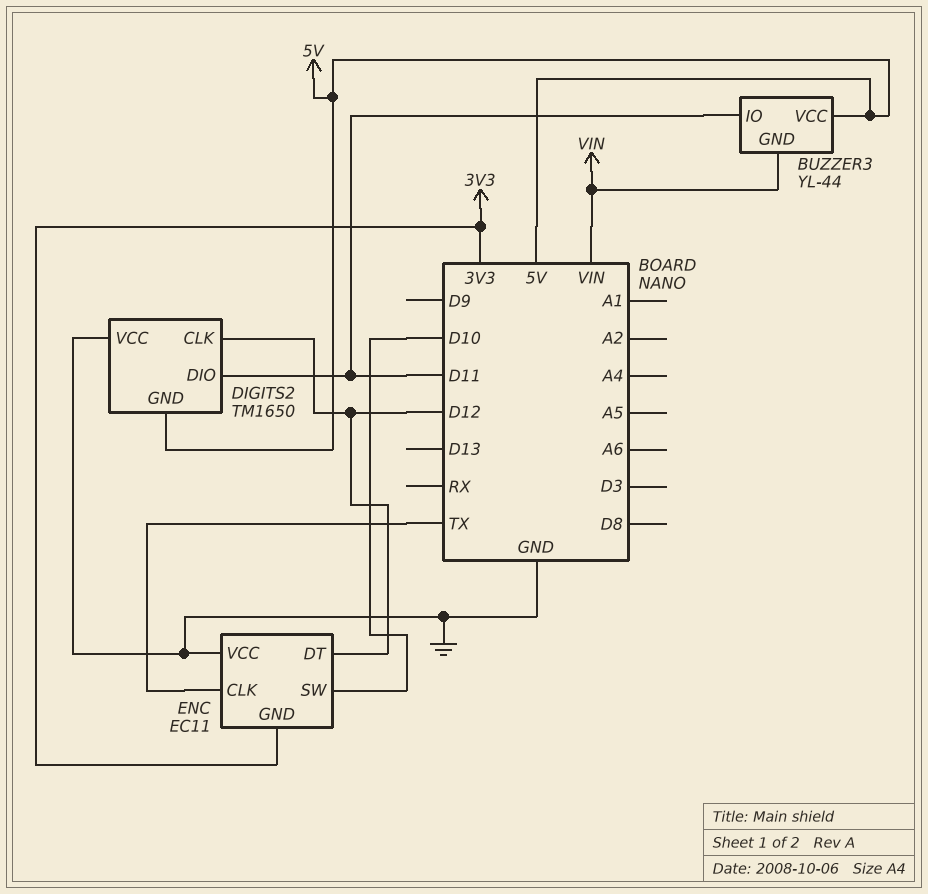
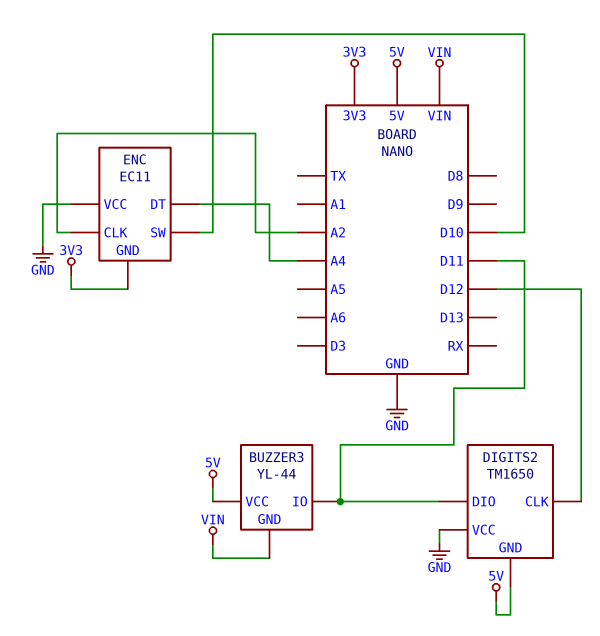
ENC pin CLK: TX -> A2
ENC pin DT: D12 -> A4

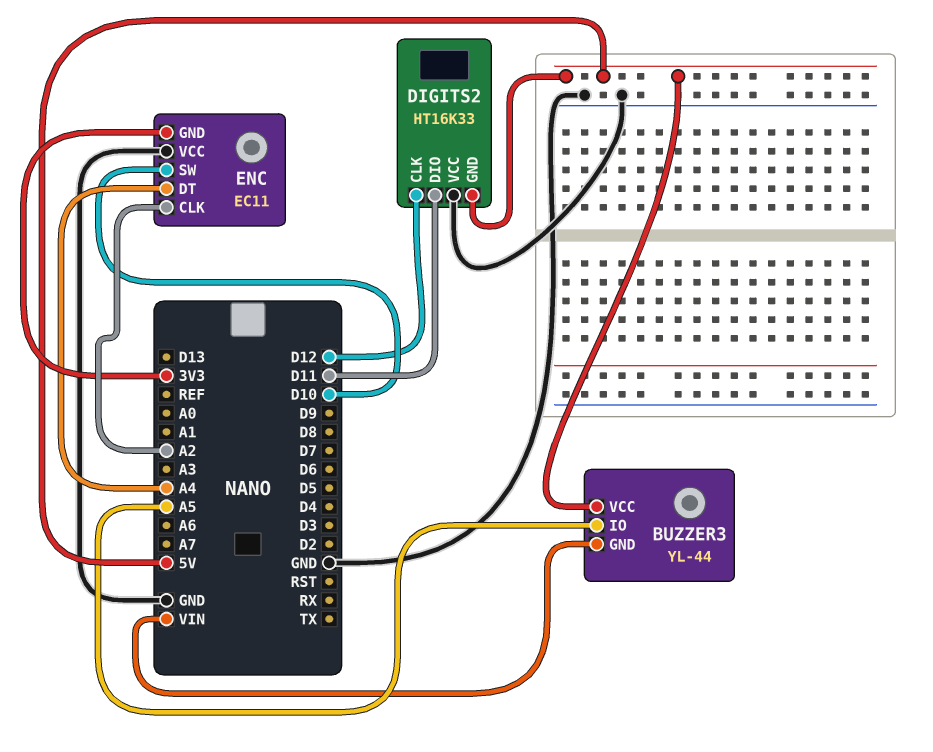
BUZZER3 pin IO: D11 -> A5
DIGITS2: TM1650 -> HT16K33

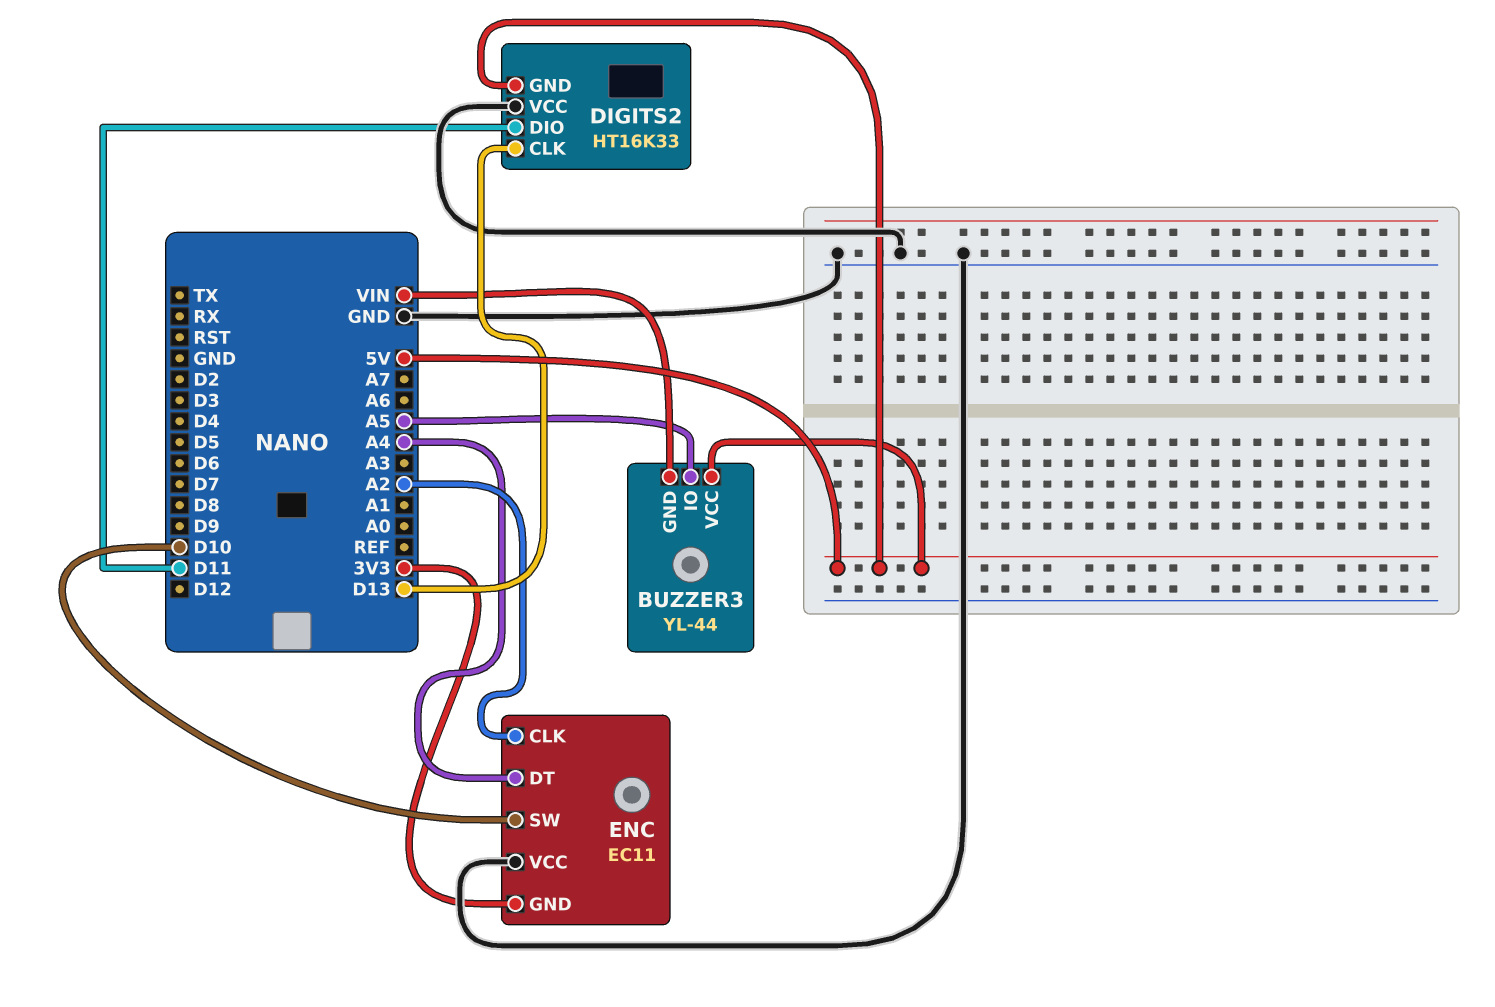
DIGITS2 pin CLK: D12 -> D13

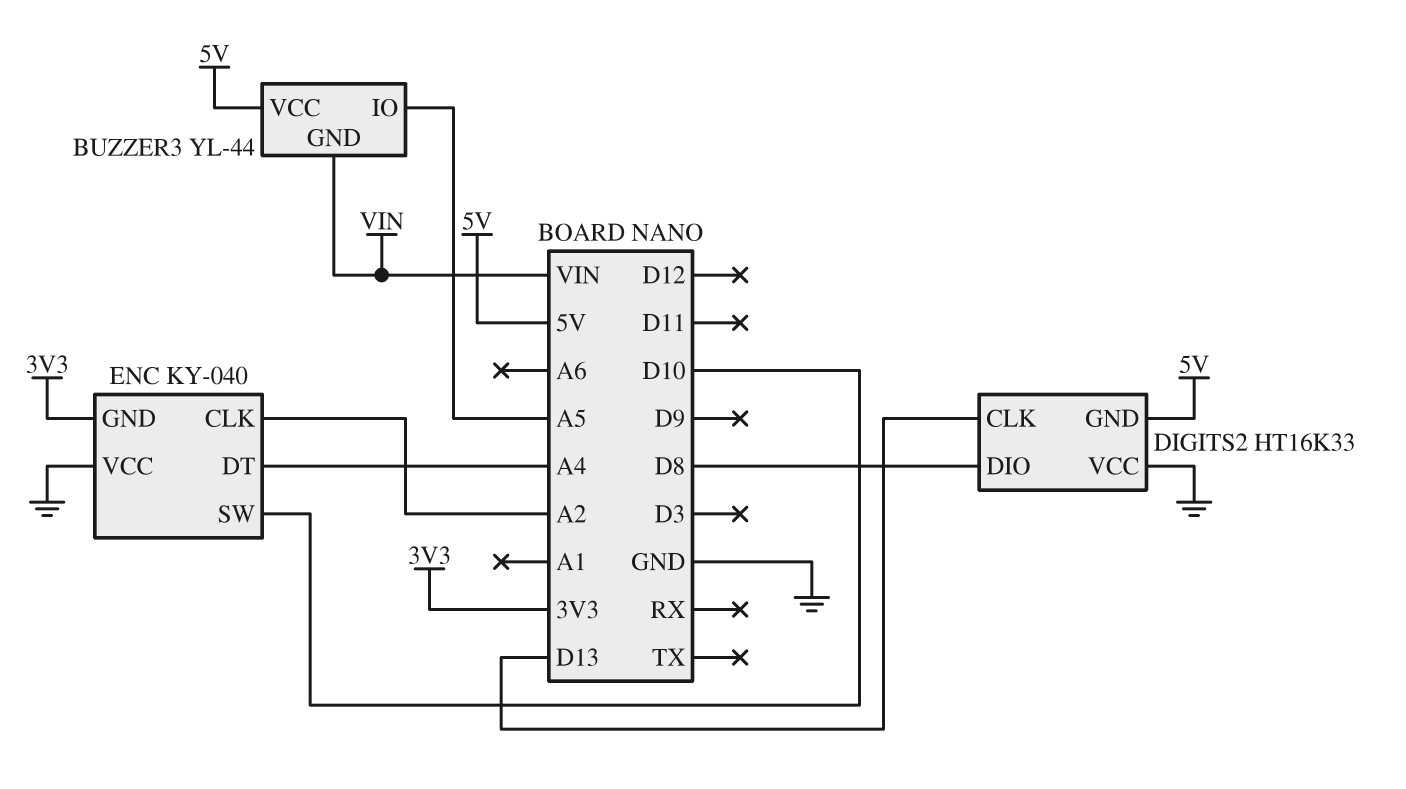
DIGITS2 pin DIO: D11 -> D8
ENC: EC11 -> KY-040

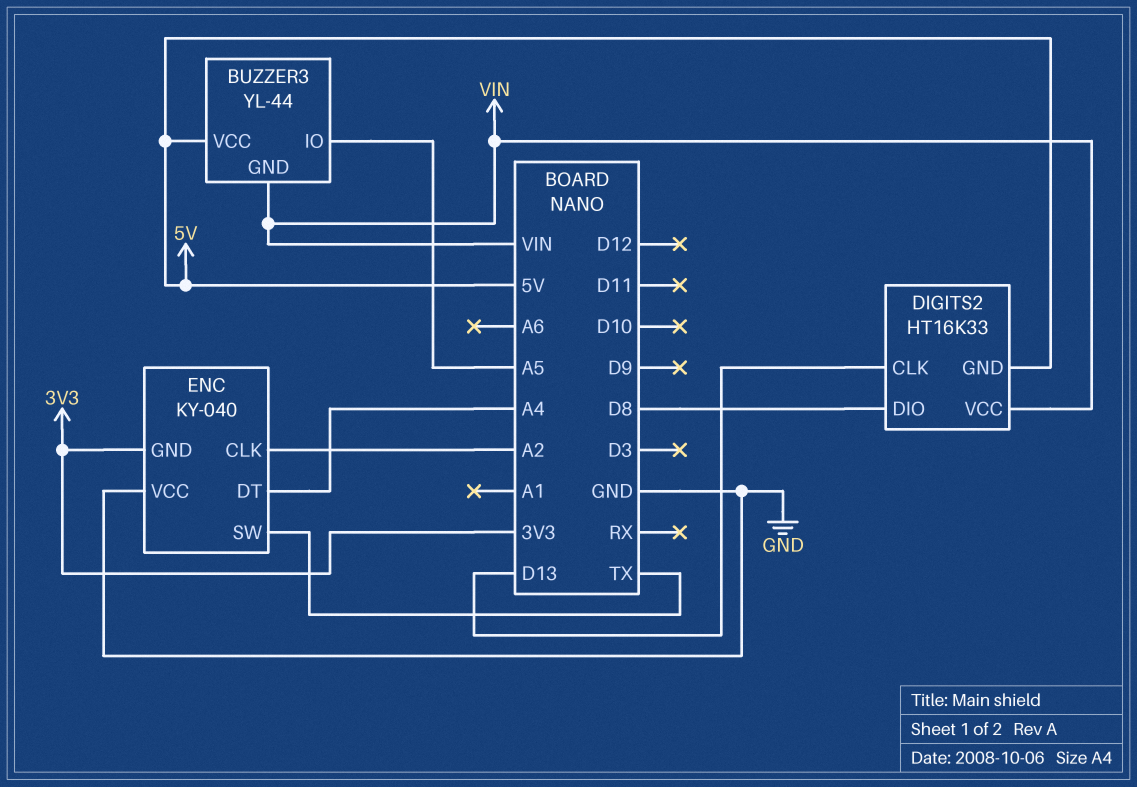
DIGITS2 pin VCC: GND -> VIN
ENC pin SW: D10 -> TX

